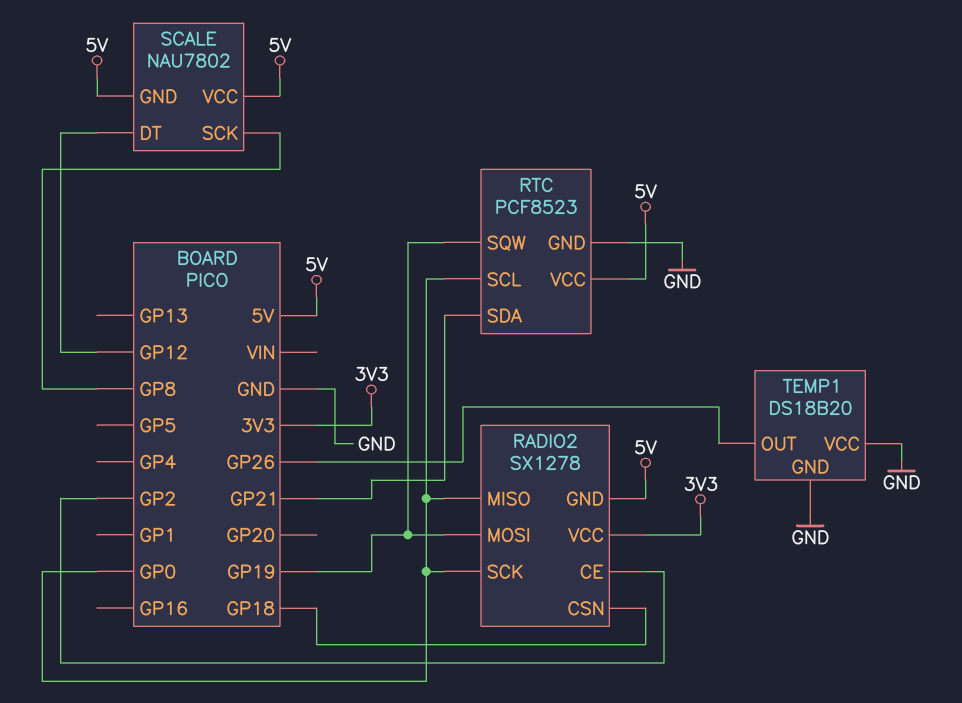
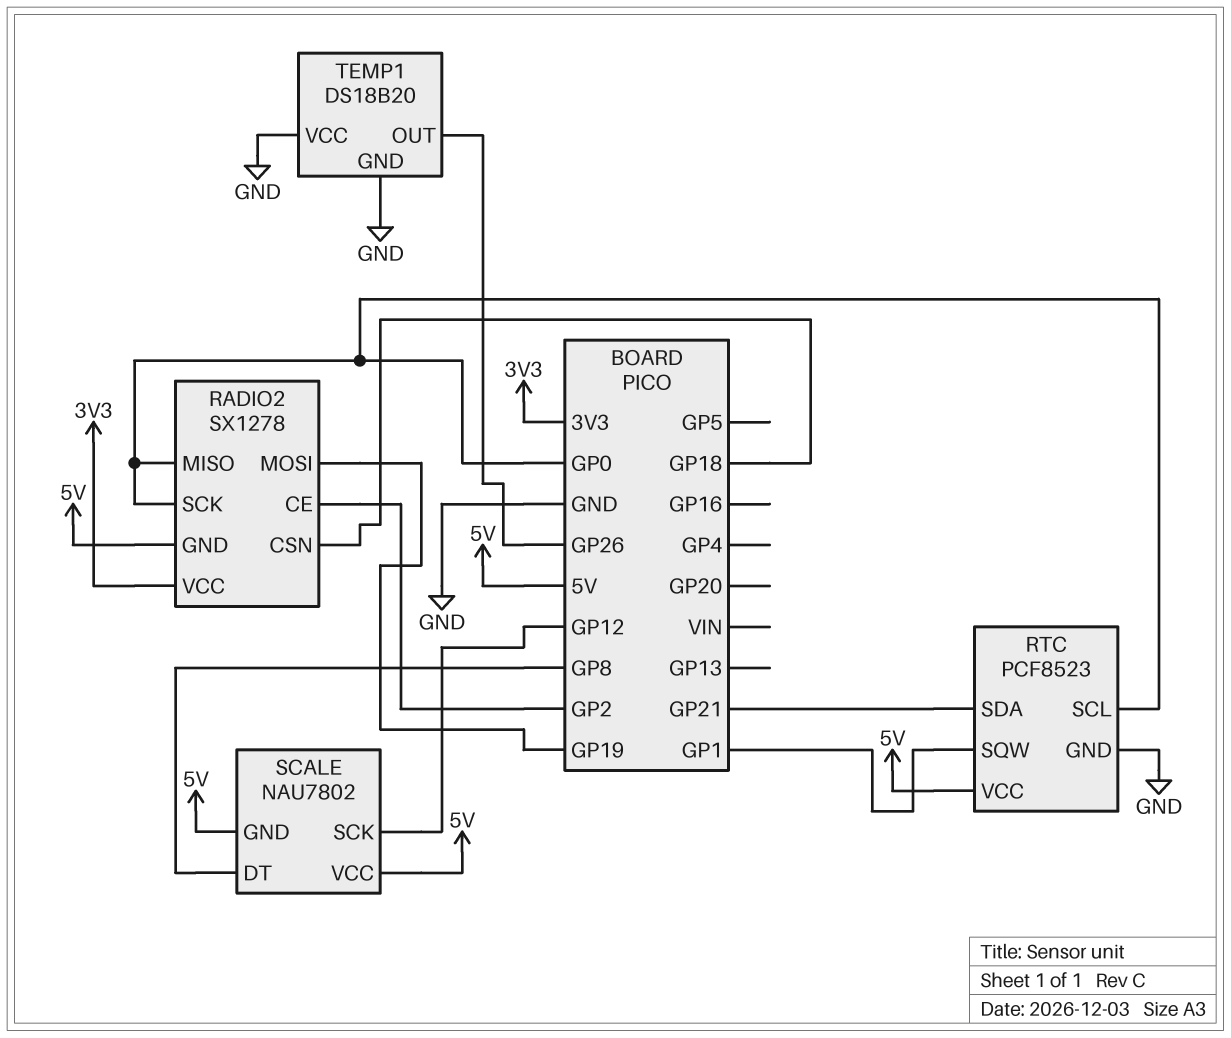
RTC pin SQW: GP19 -> GP1
SCALE pin DT: GP12 -> GP8
SCALE pin SCK: GP8 -> GP12

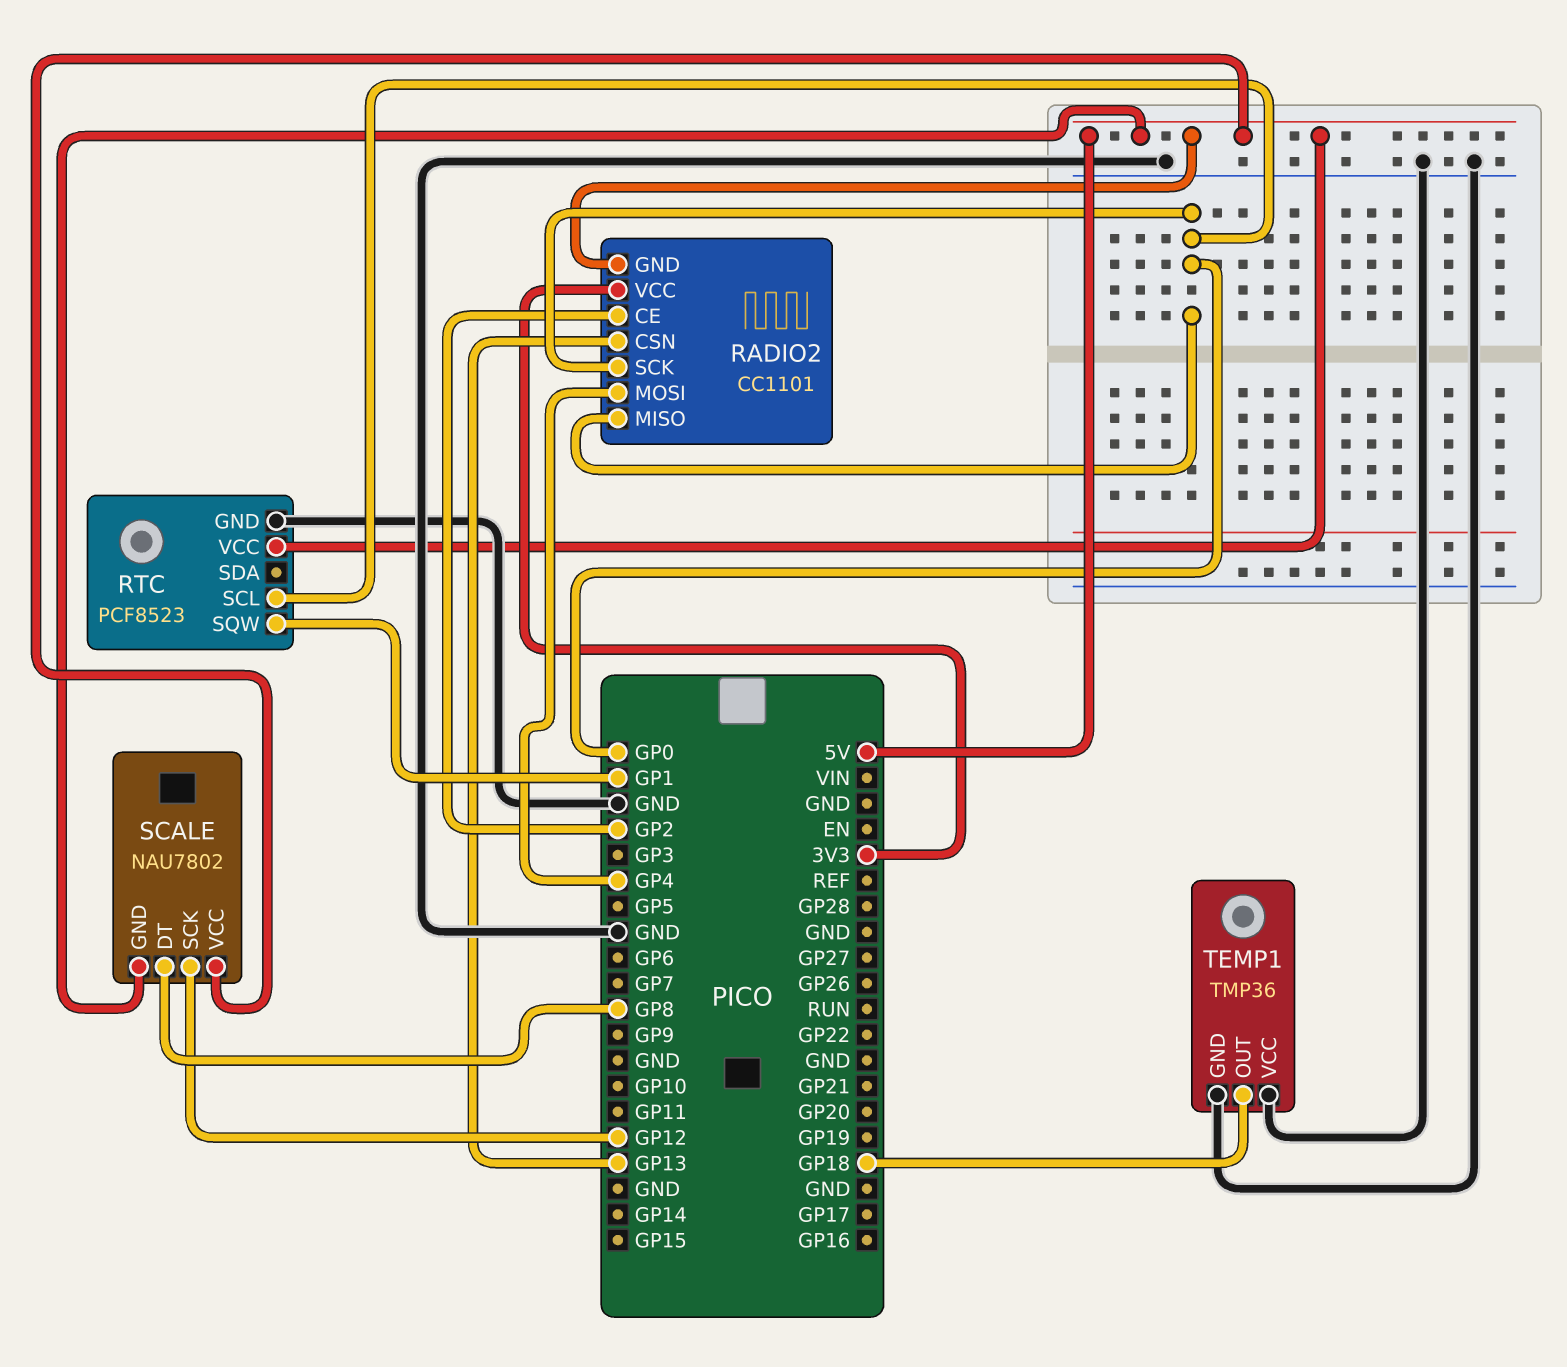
RADIO2: SX1278 -> CC1101
RADIO2 pin CSN: GP18 -> GP13
RADIO2 pin MOSI: GP19 -> GP4
RTC pin SDA: GP21 -> none
TEMP1: DS18B20 -> TMP36
TEMP1 pin OUT: GP26 -> GP18

